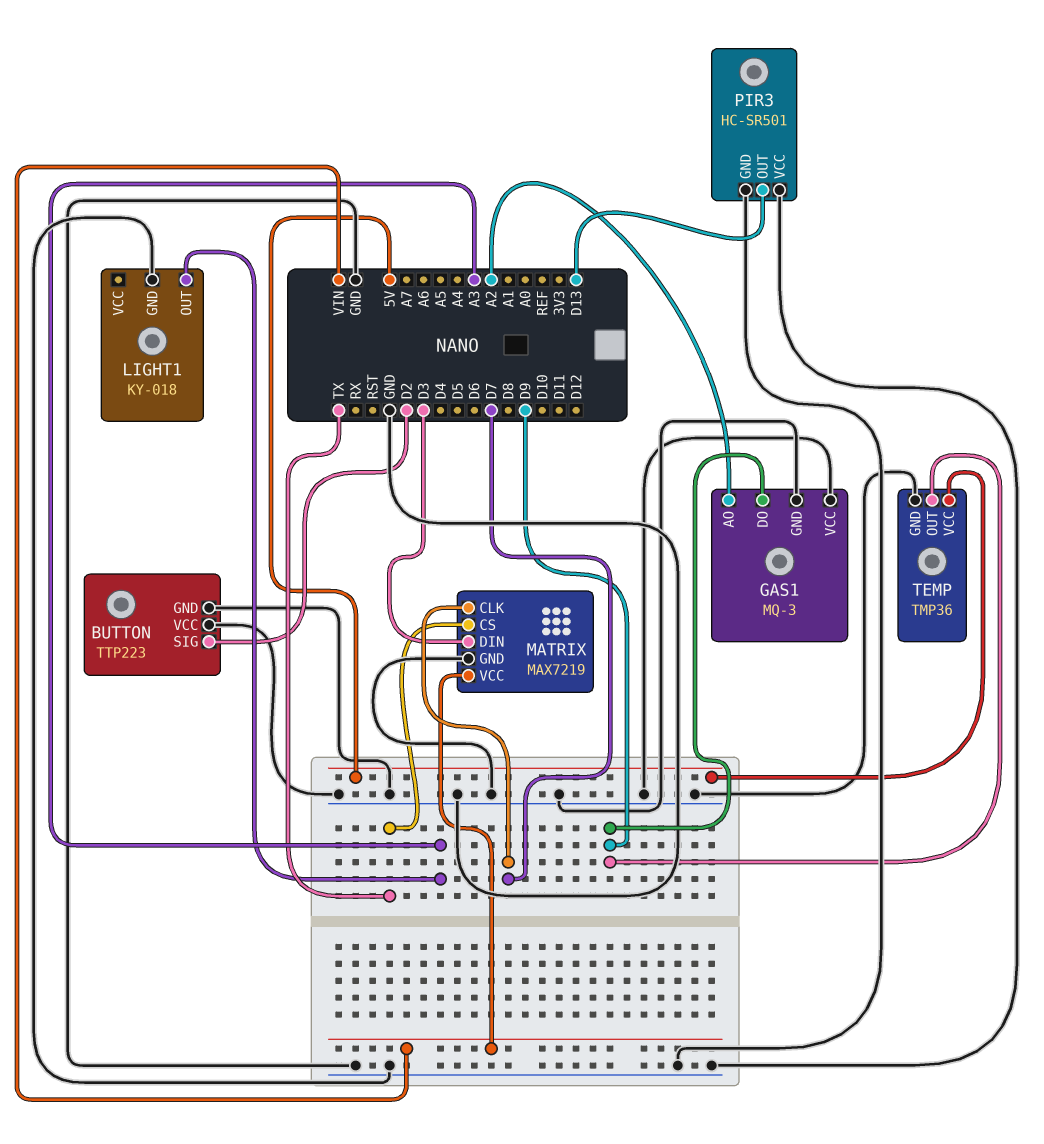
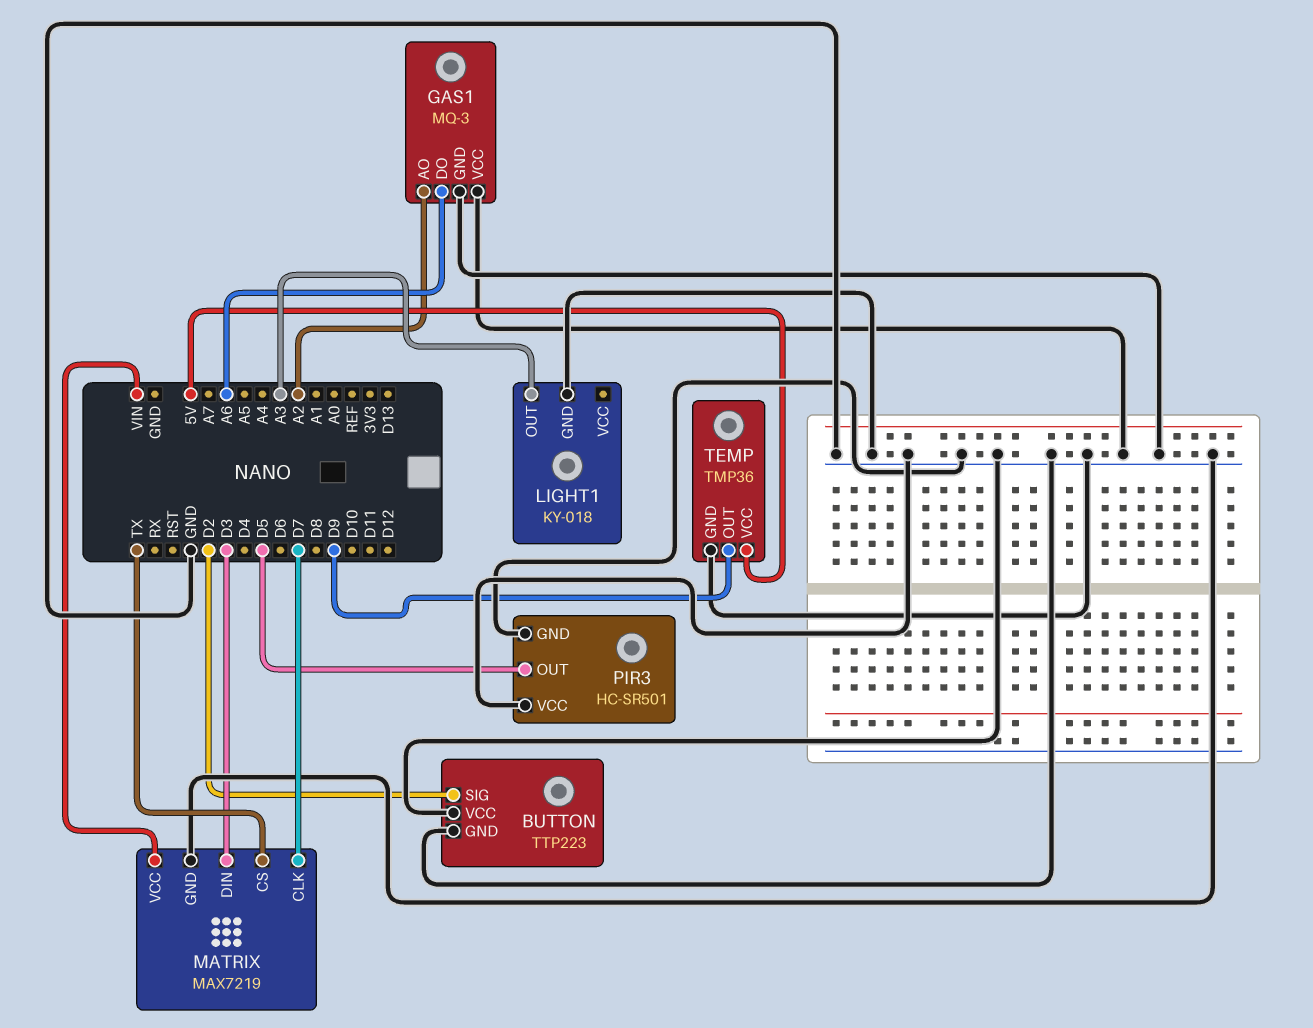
GAS1 pin DO: D9 -> A6
PIR3 pin OUT: D13 -> D5

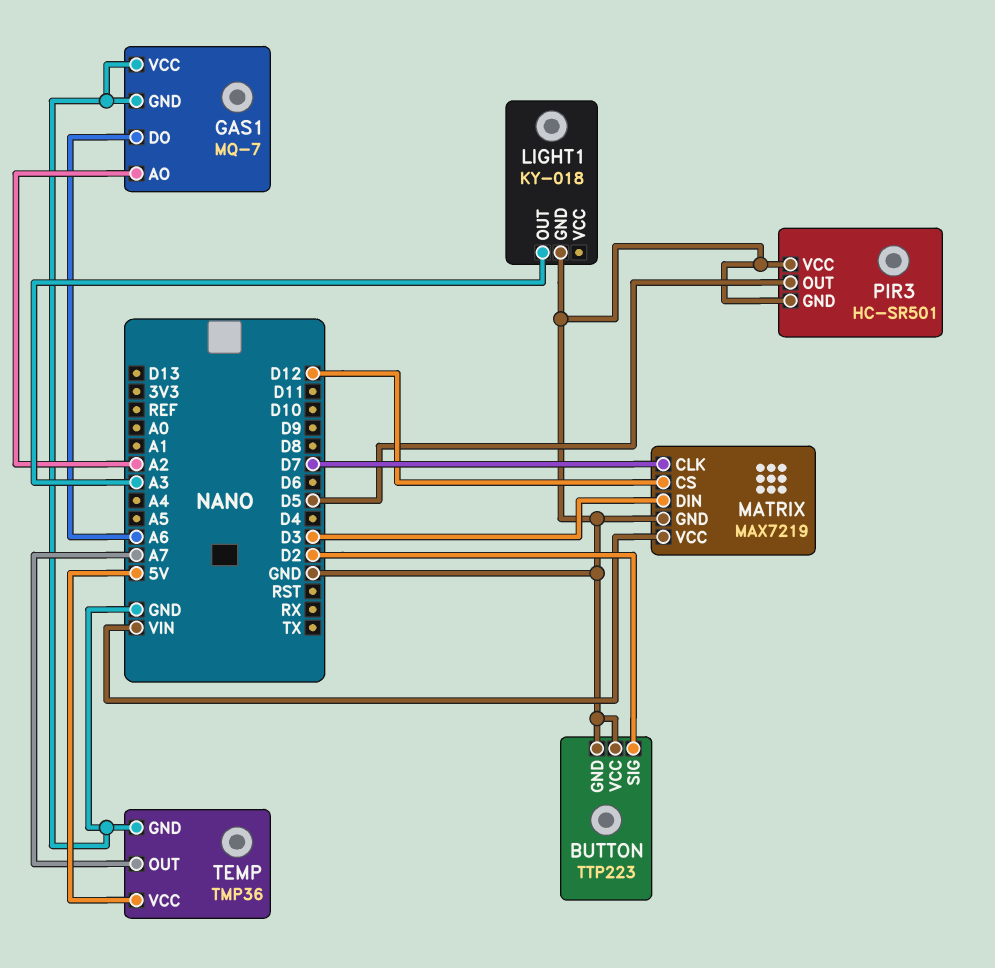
GAS1: MQ-3 -> MQ-7
MATRIX pin CS: TX -> D12
TEMP pin OUT: D9 -> A7

